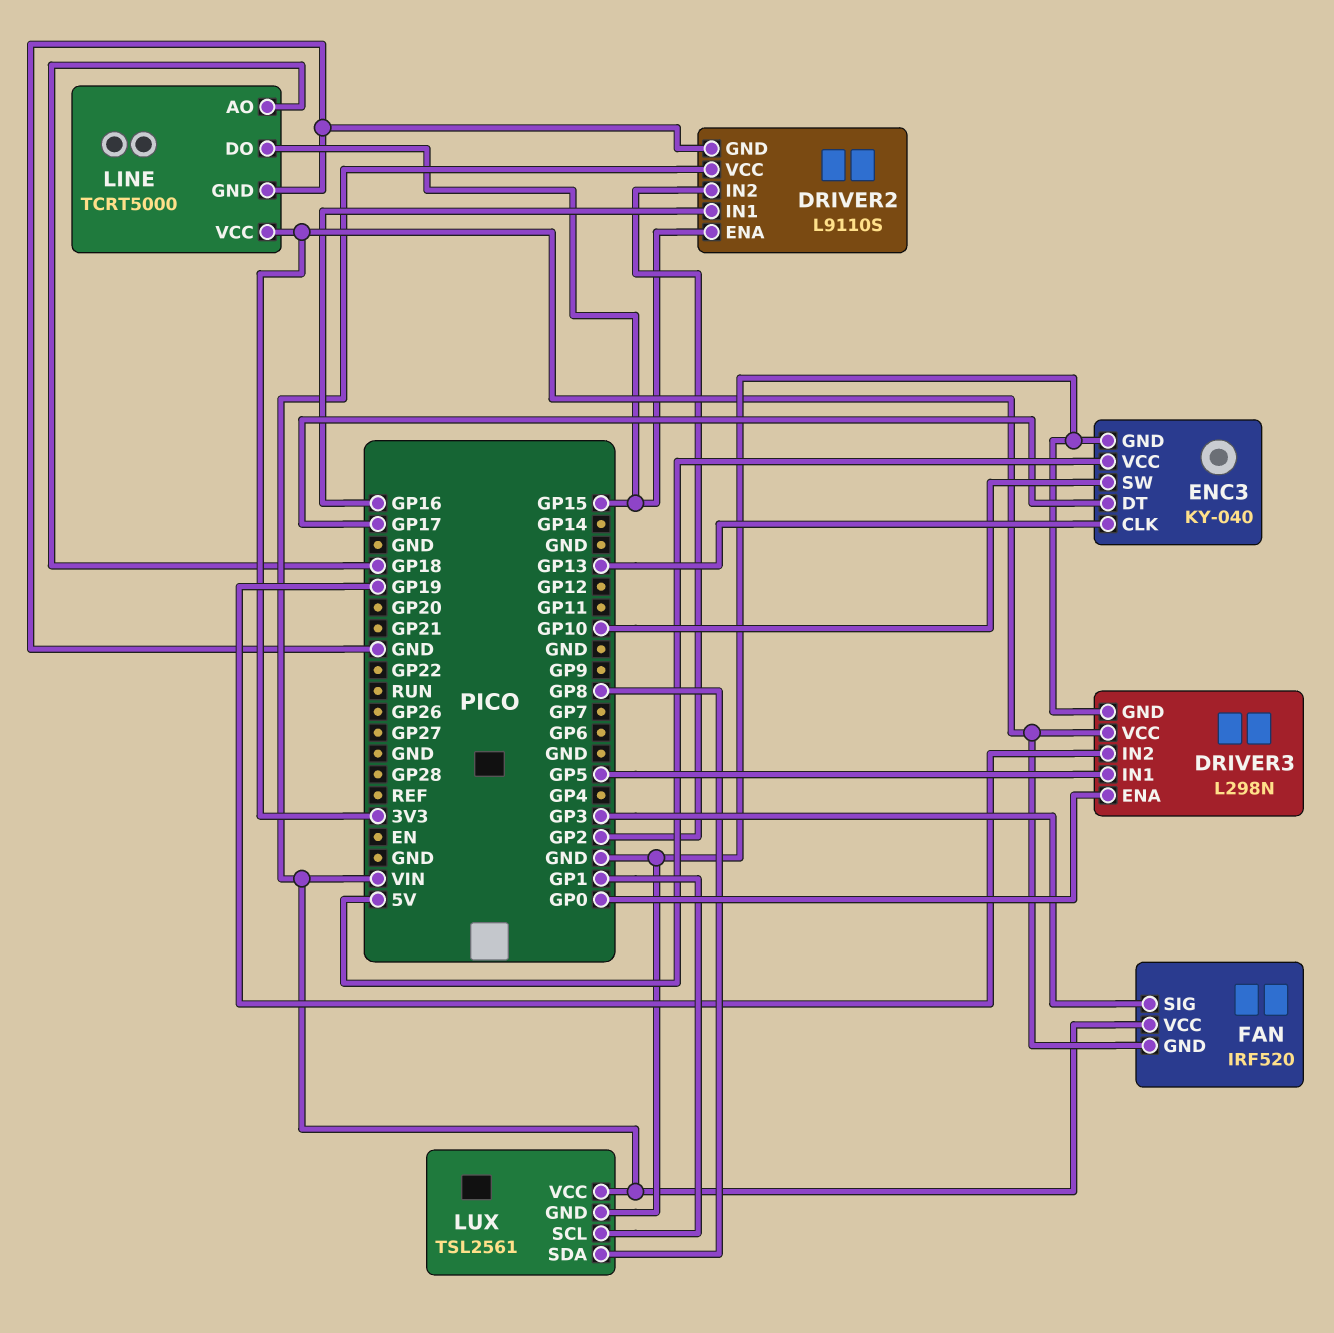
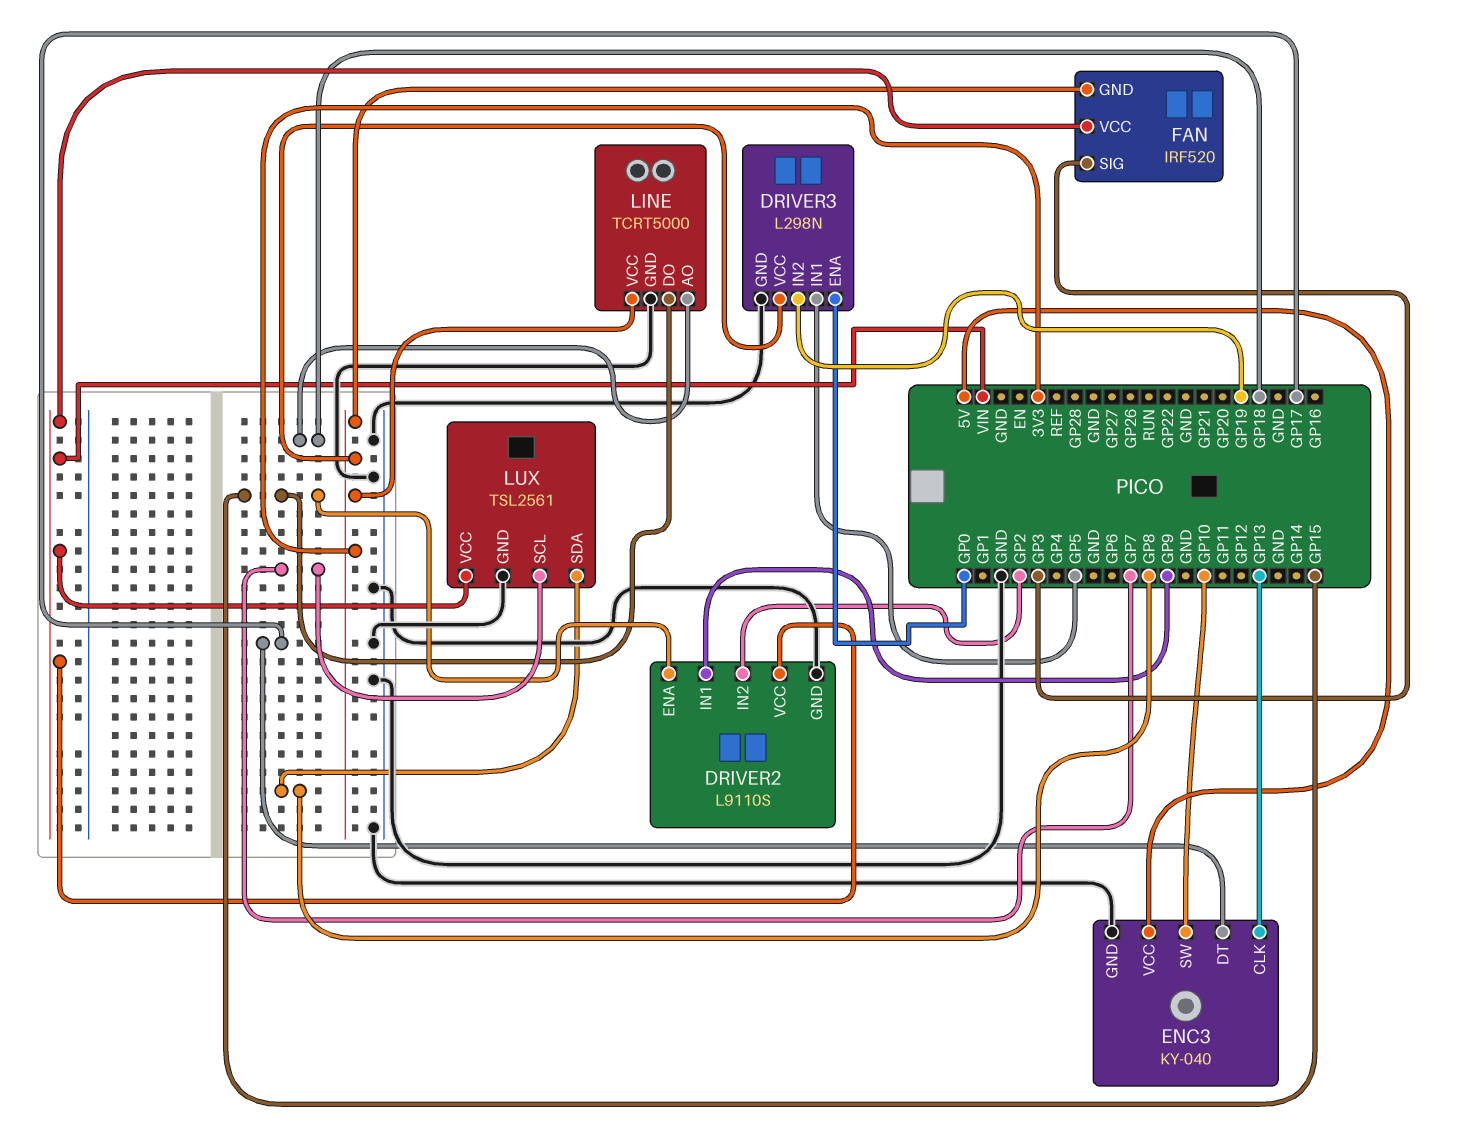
DRIVER2 pin IN1: GP16 -> GP9
LUX pin SCL: GP1 -> GP7

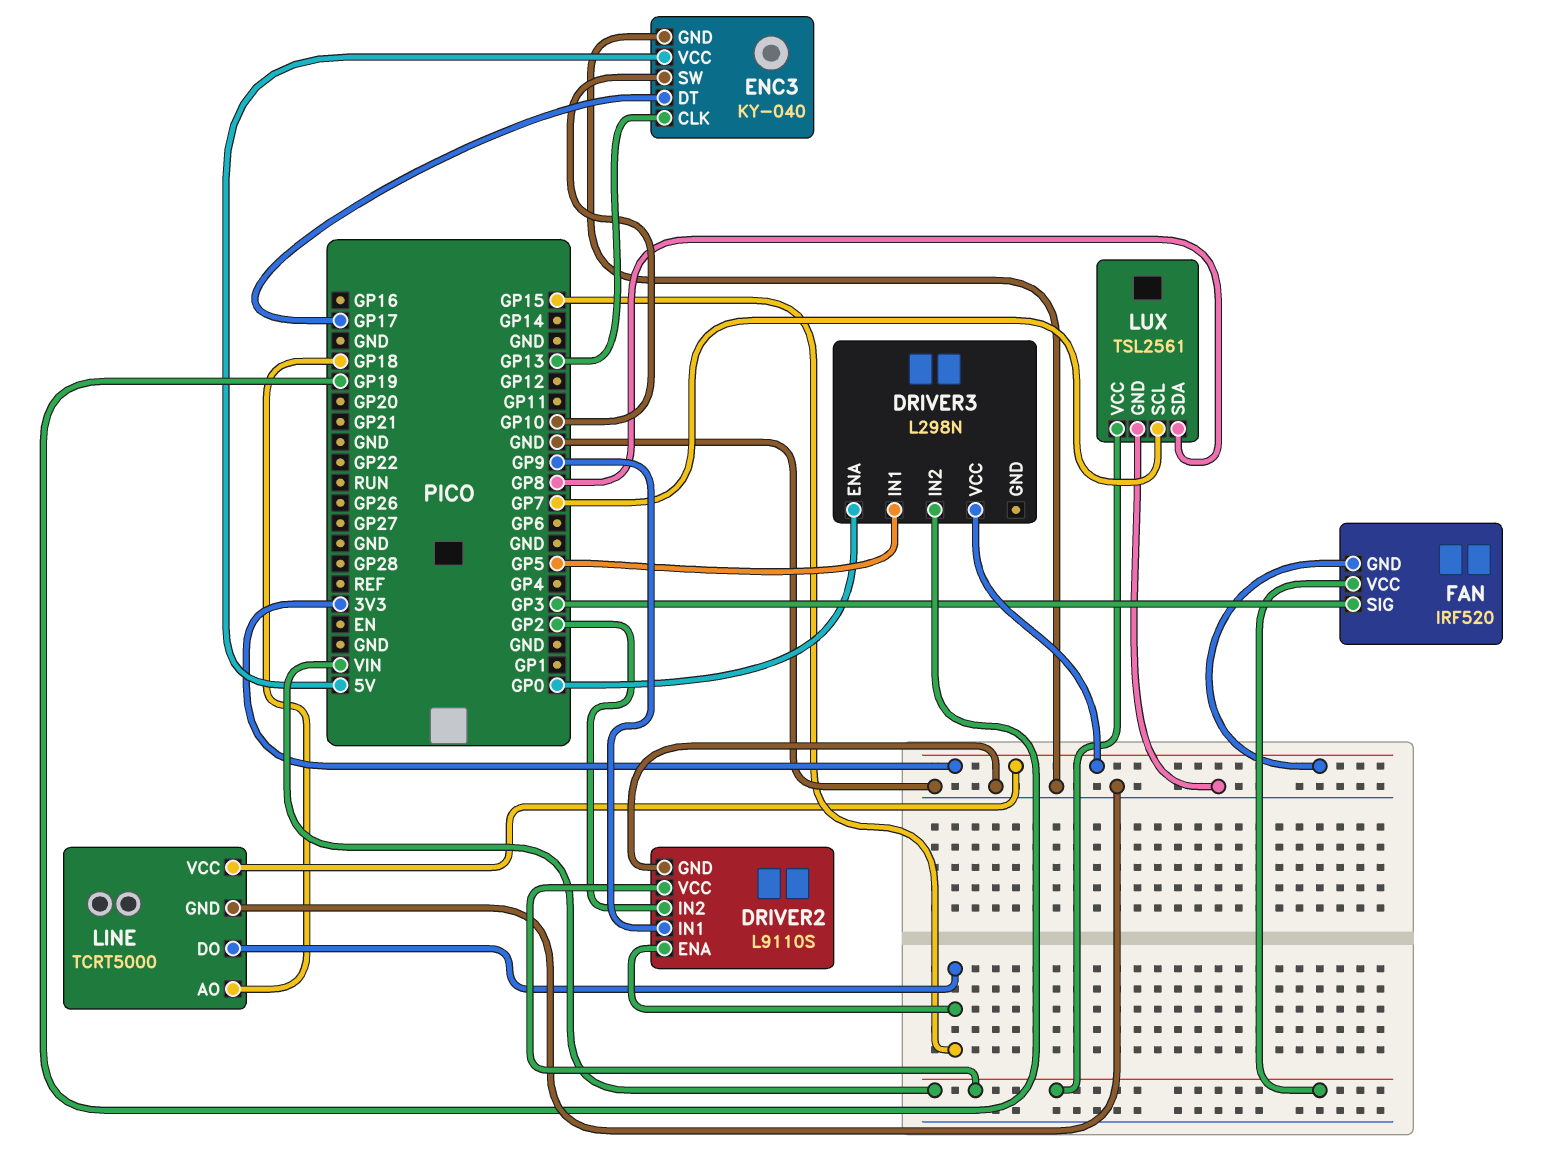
DRIVER3 pin GND: GND -> none

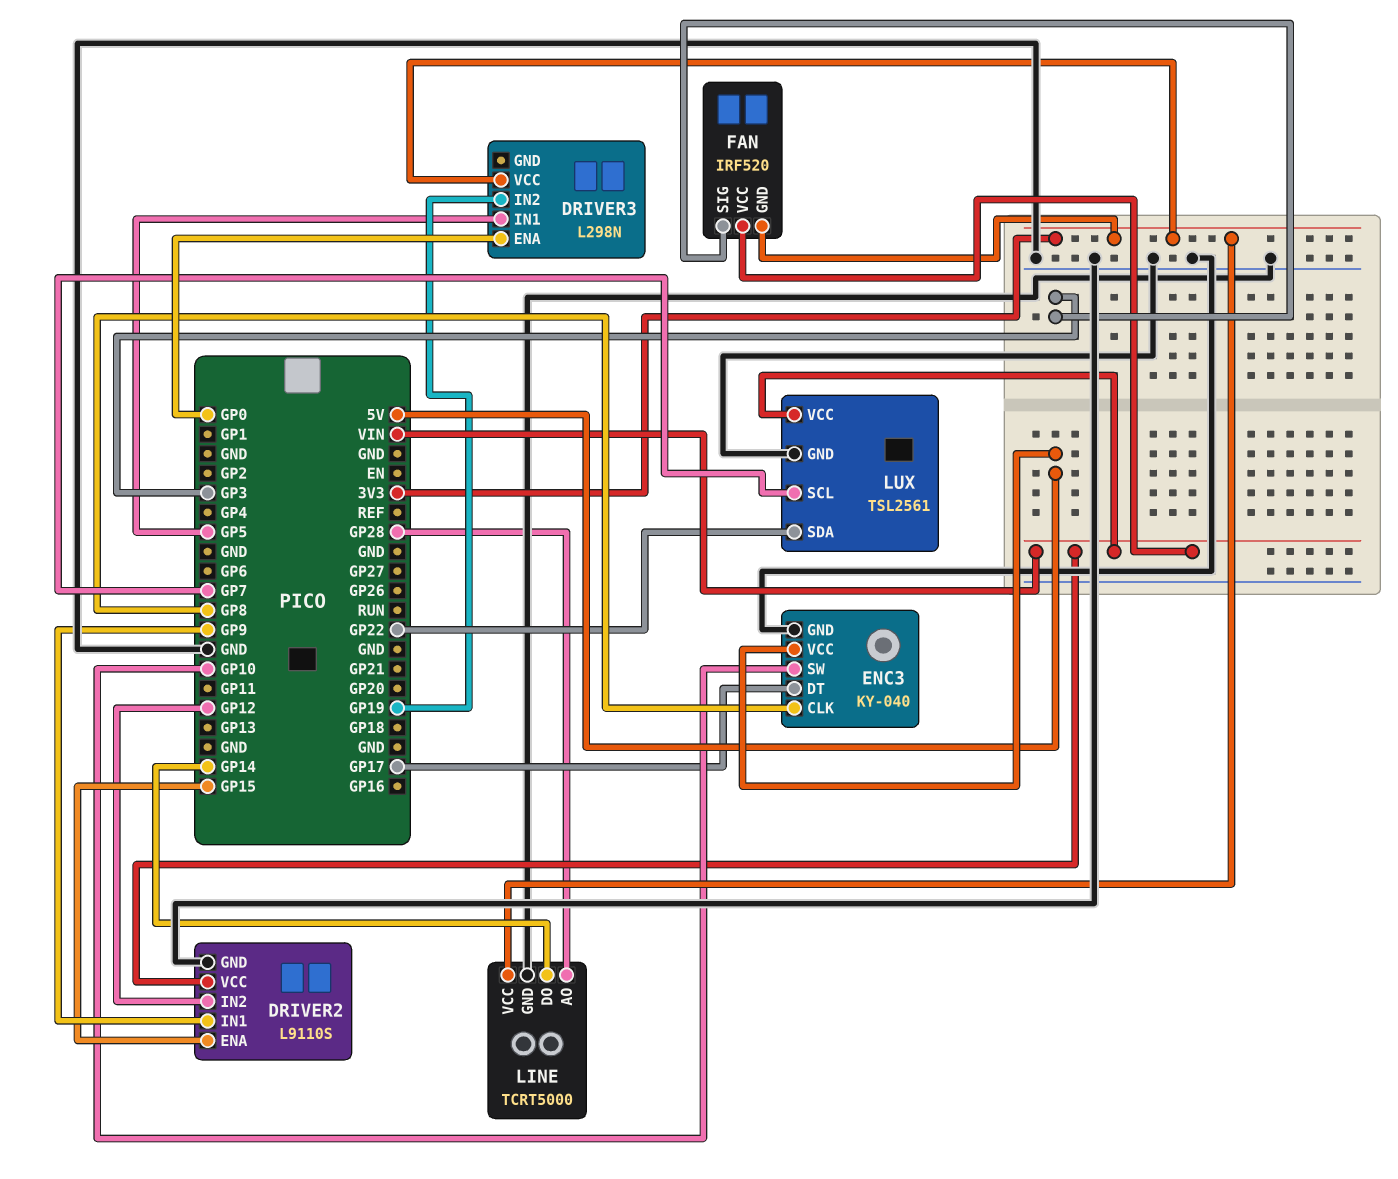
DRIVER2 pin IN2: GP2 -> GP12
ENC3 pin CLK: GP13 -> GP8
LINE pin AO: GP18 -> GP28
LINE pin DO: GP15 -> GP14
LUX pin SDA: GP8 -> GP22

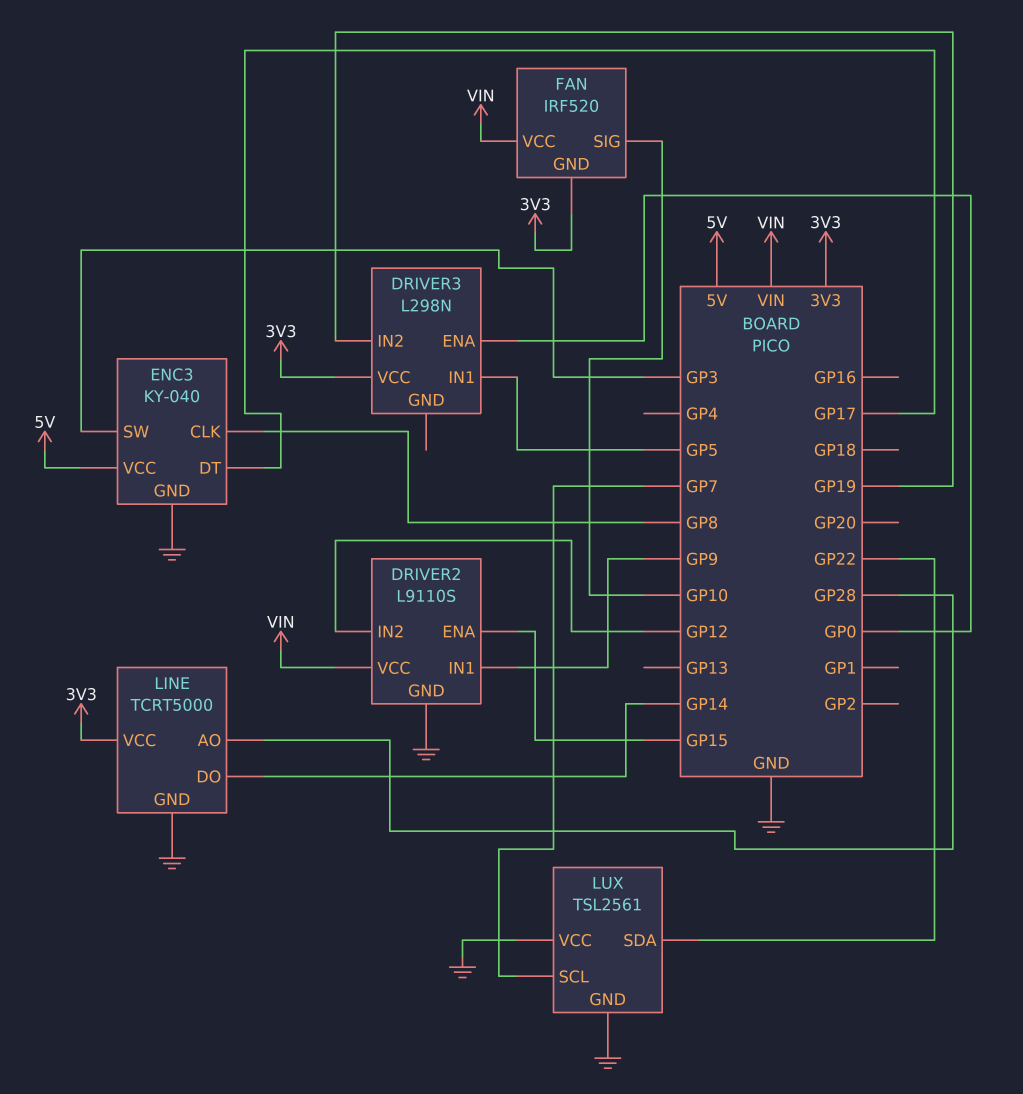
ENC3 pin SW: GP10 -> GP3
FAN pin SIG: GP3 -> GP10
LUX pin VCC: VIN -> GND

